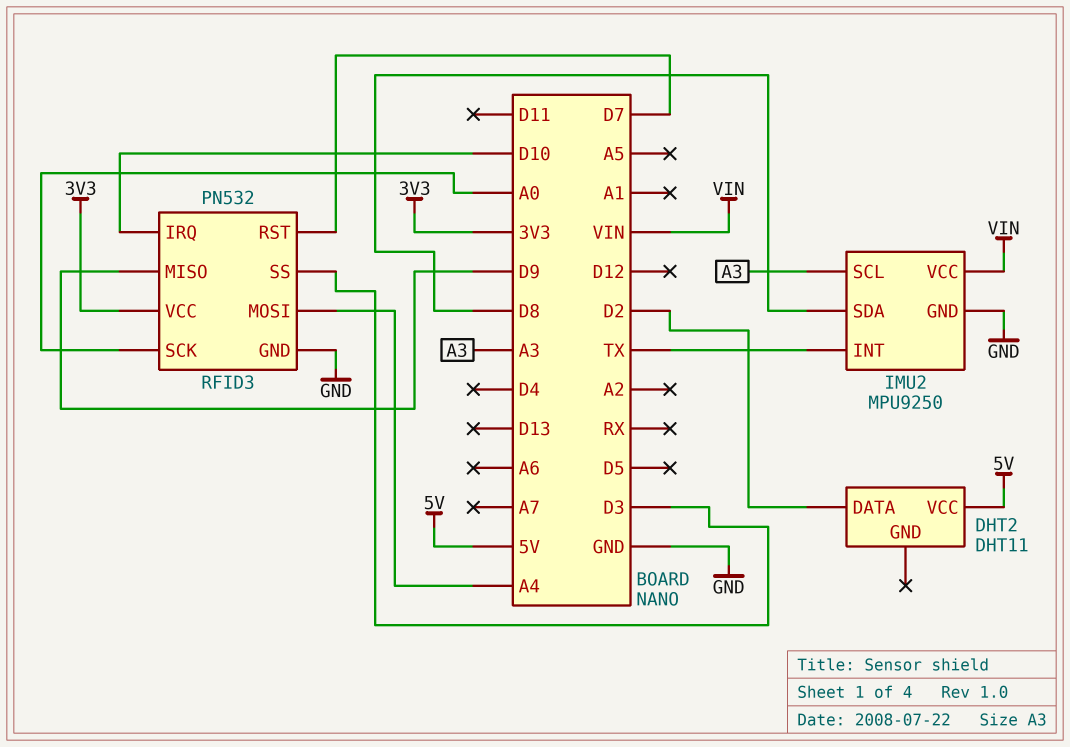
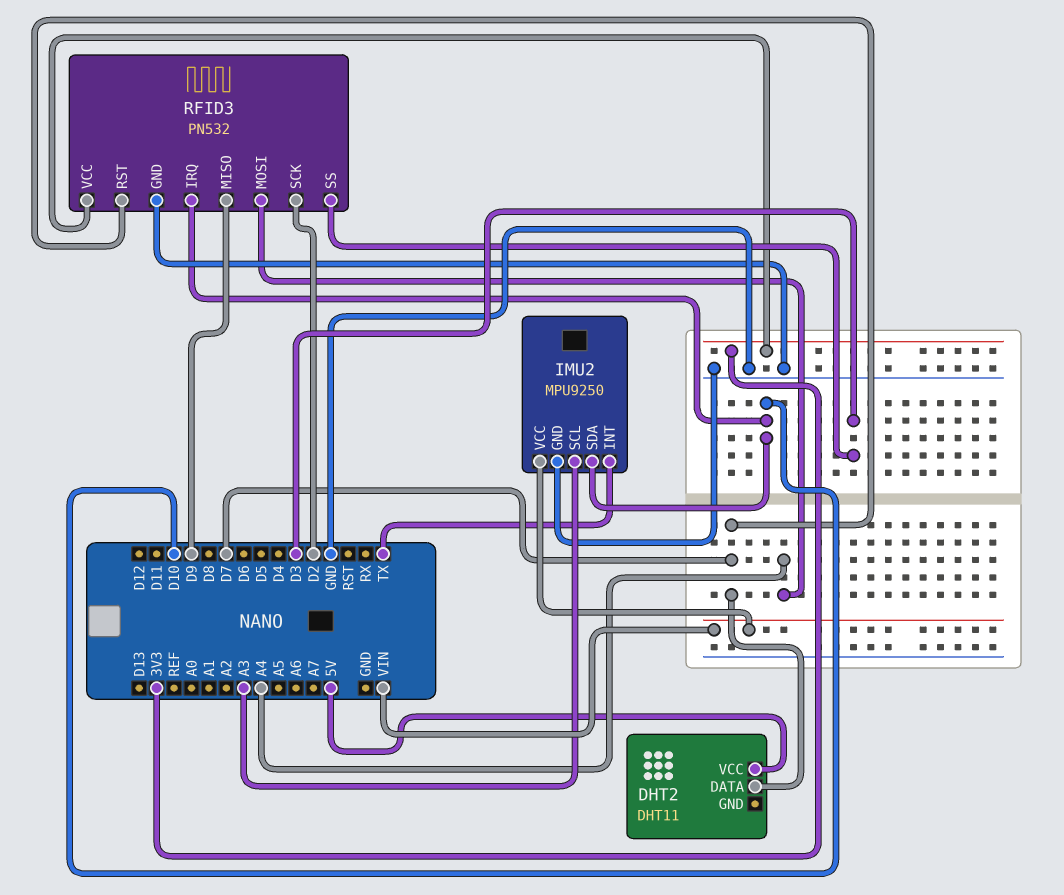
DHT2 pin DATA: D2 -> D7
IMU2 pin SDA: D8 -> D10
RFID3 pin SCK: A0 -> D2

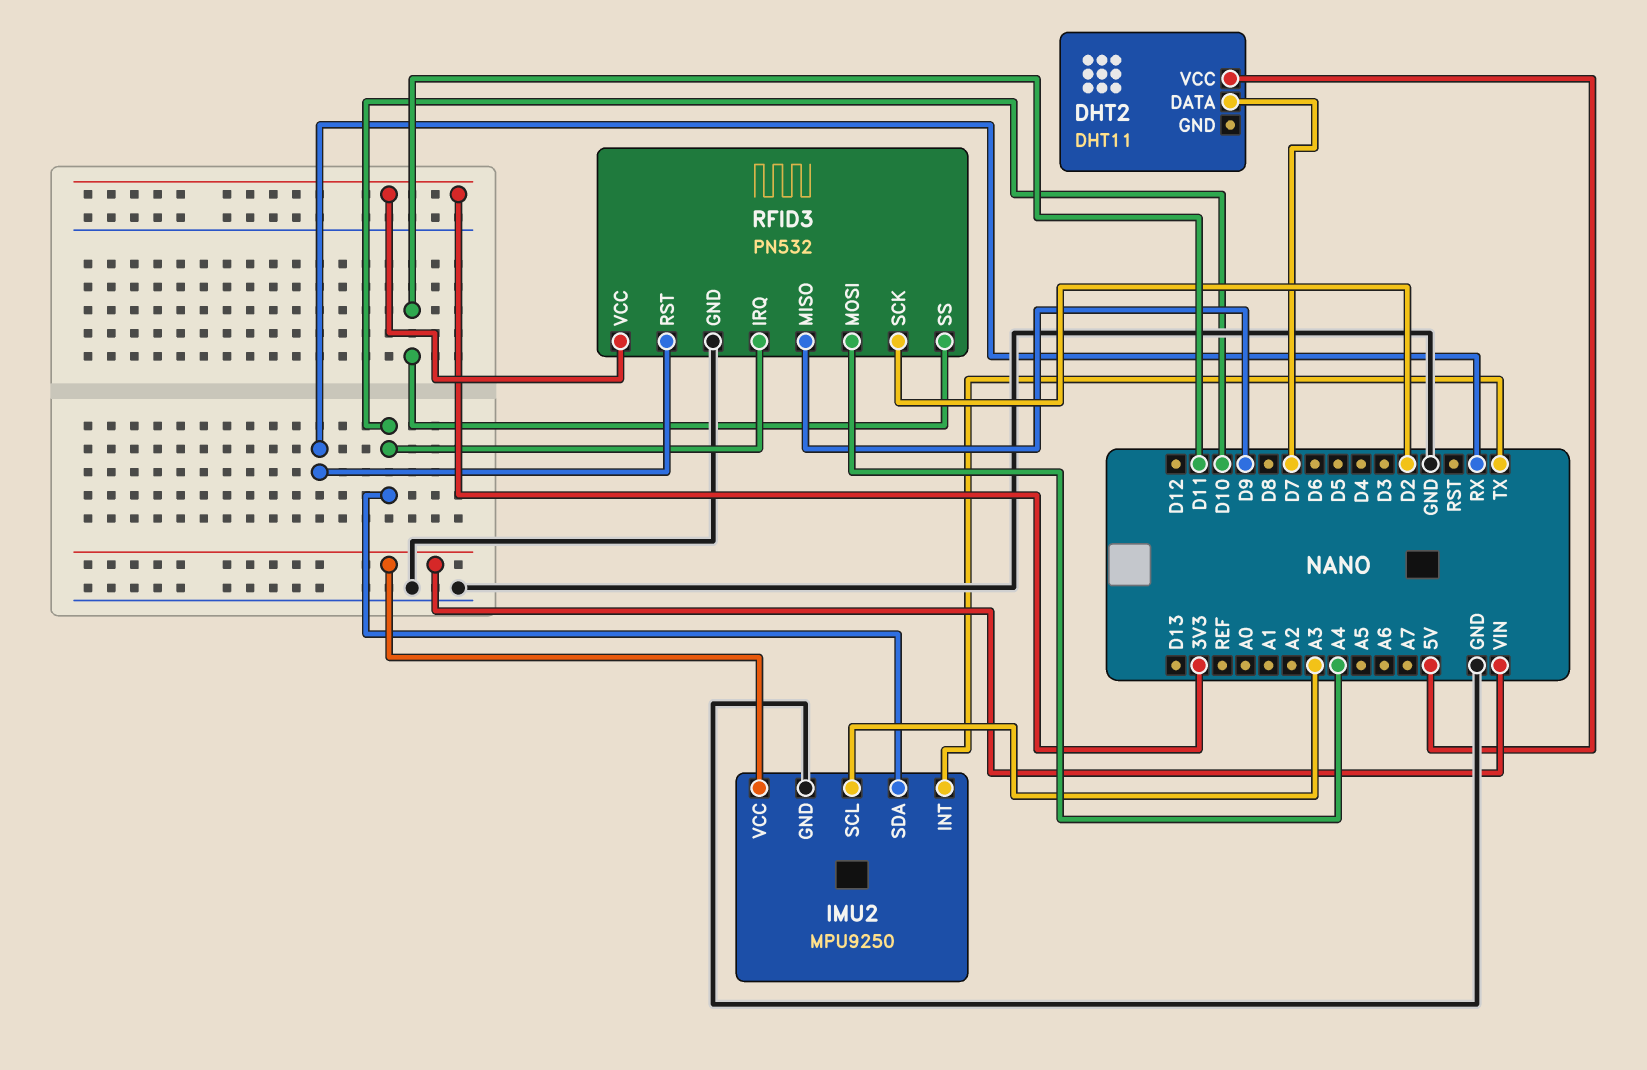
RFID3 pin RST: D7 -> RX
RFID3 pin SS: D3 -> D11

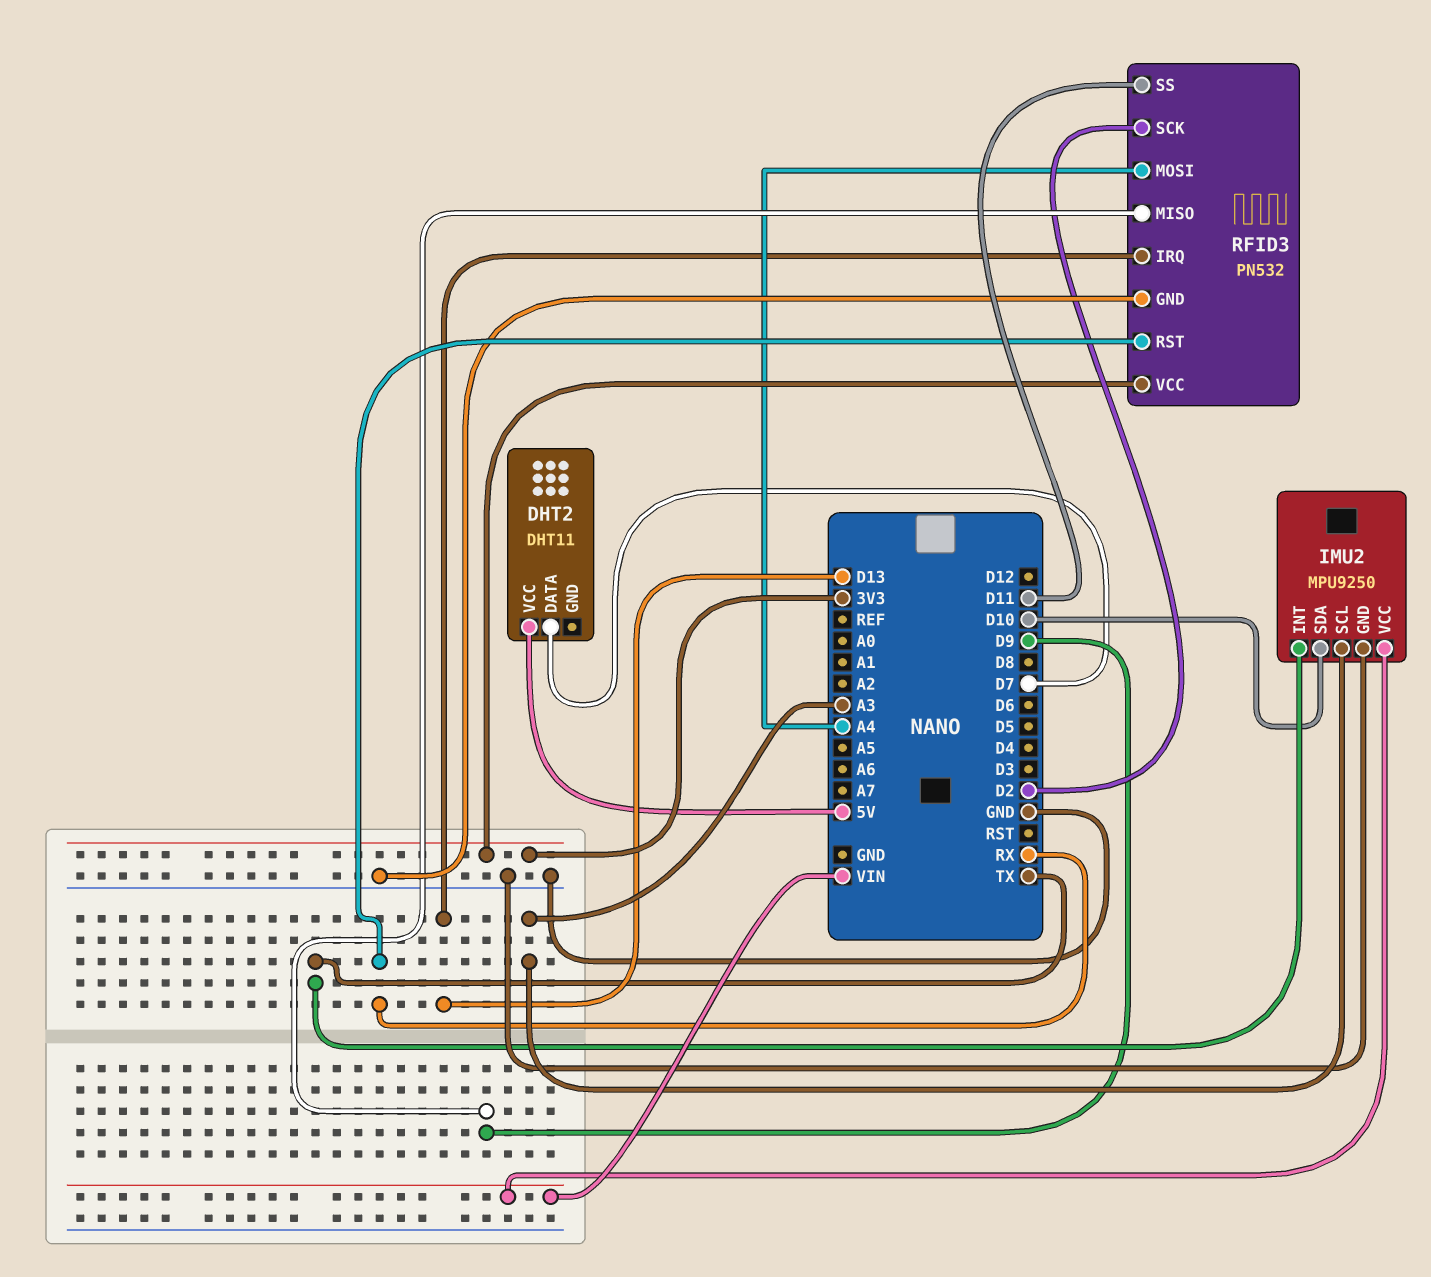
RFID3 pin IRQ: D10 -> D13

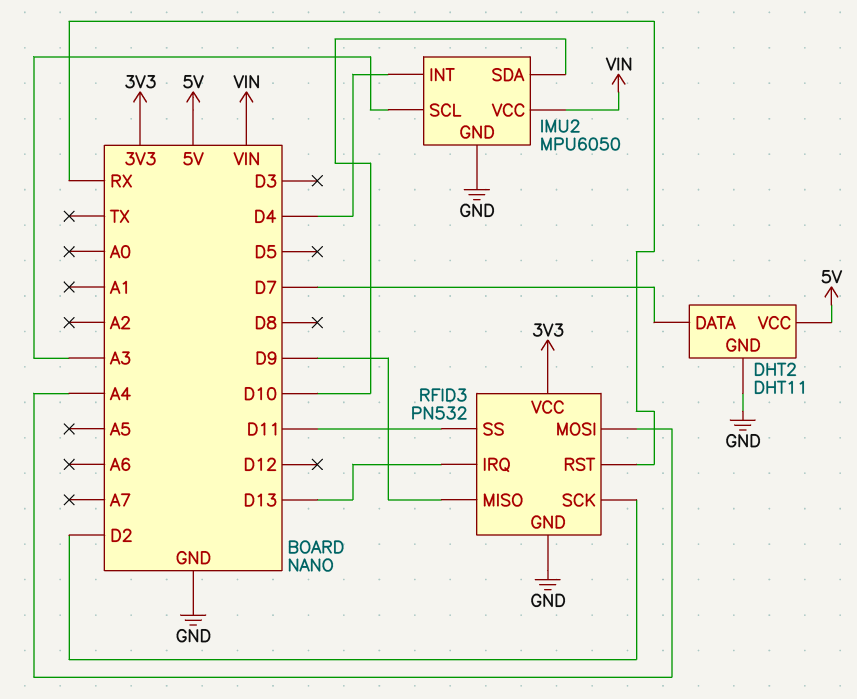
DHT2 pin GND: none -> GND
IMU2: MPU9250 -> MPU6050
IMU2 pin INT: TX -> D4

